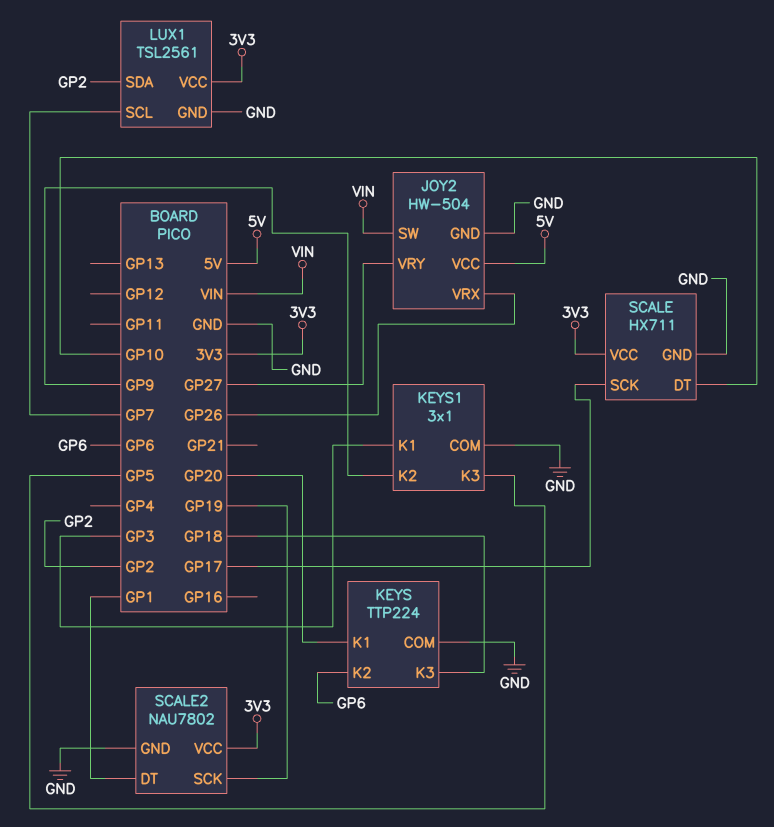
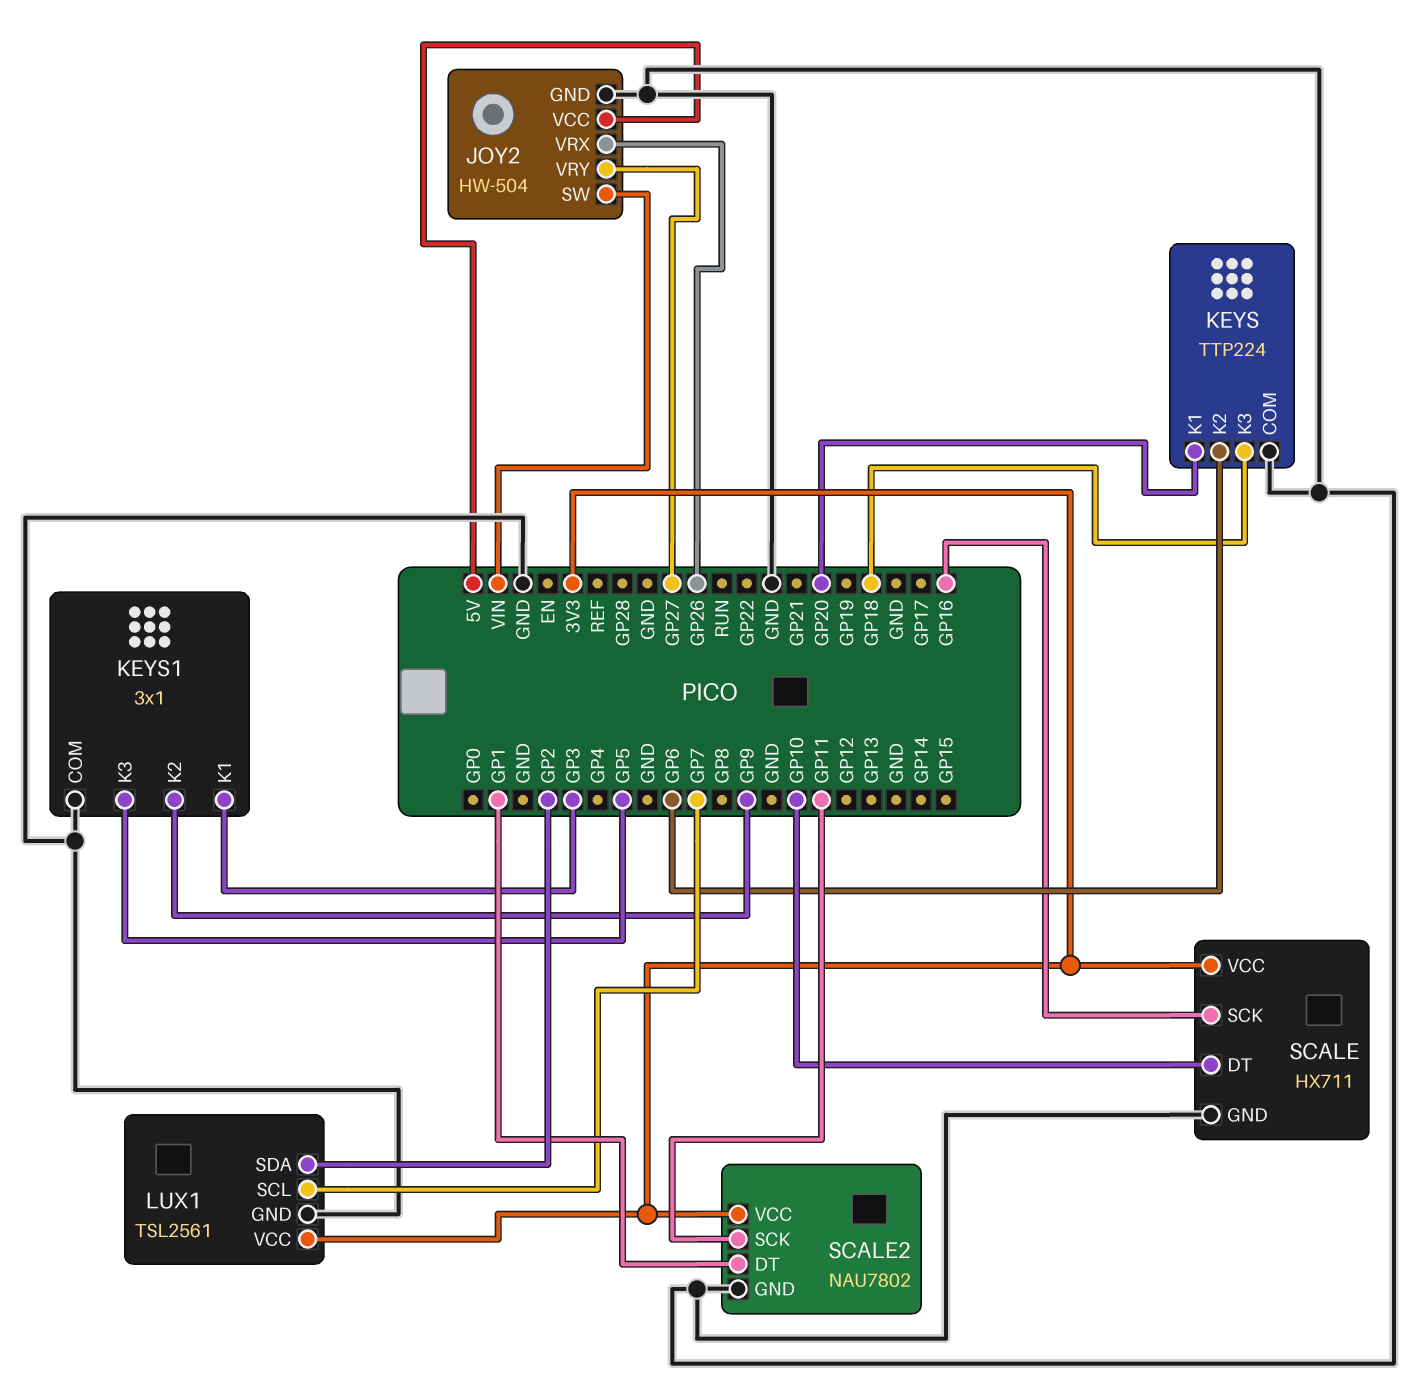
SCALE pin SCK: GP17 -> GP16
SCALE2 pin SCK: GP19 -> GP11

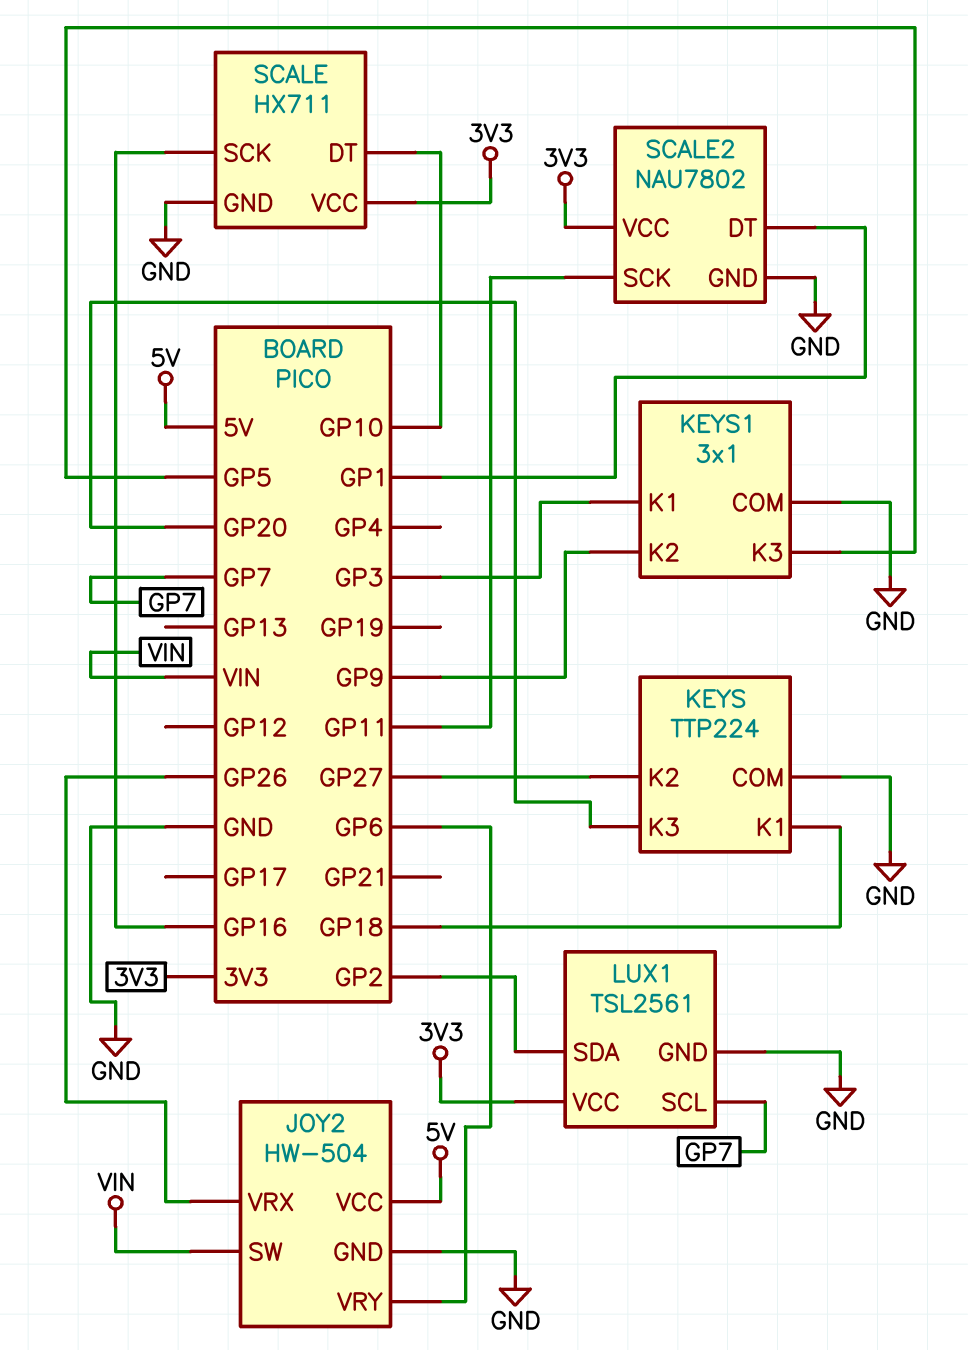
JOY2 pin VRY: GP27 -> GP6
KEYS pin K1: GP20 -> GP18
KEYS pin K2: GP6 -> GP27
KEYS pin K3: GP18 -> GP20

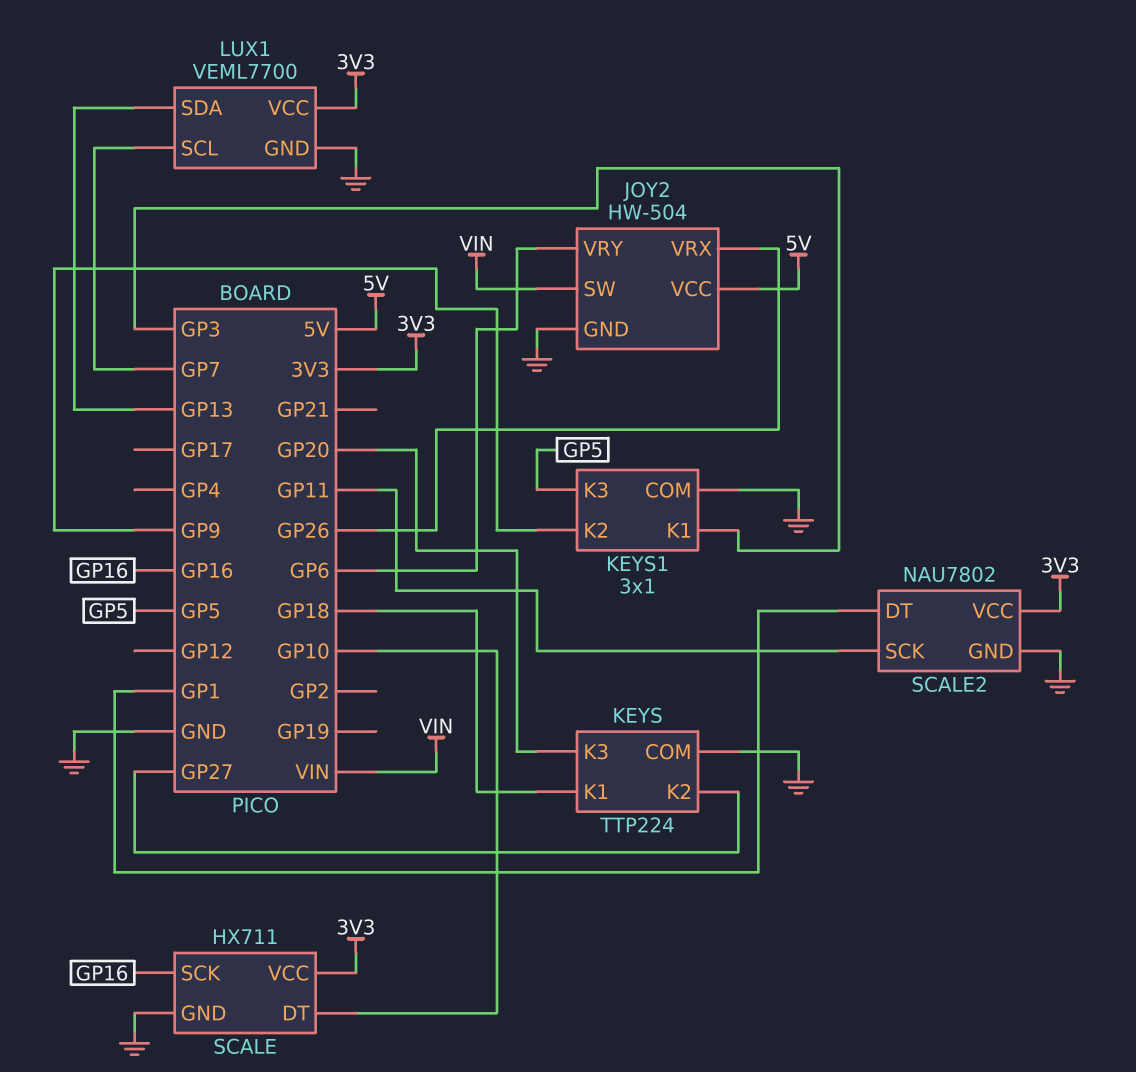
LUX1: TSL2561 -> VEML7700
LUX1 pin SDA: GP2 -> GP13

